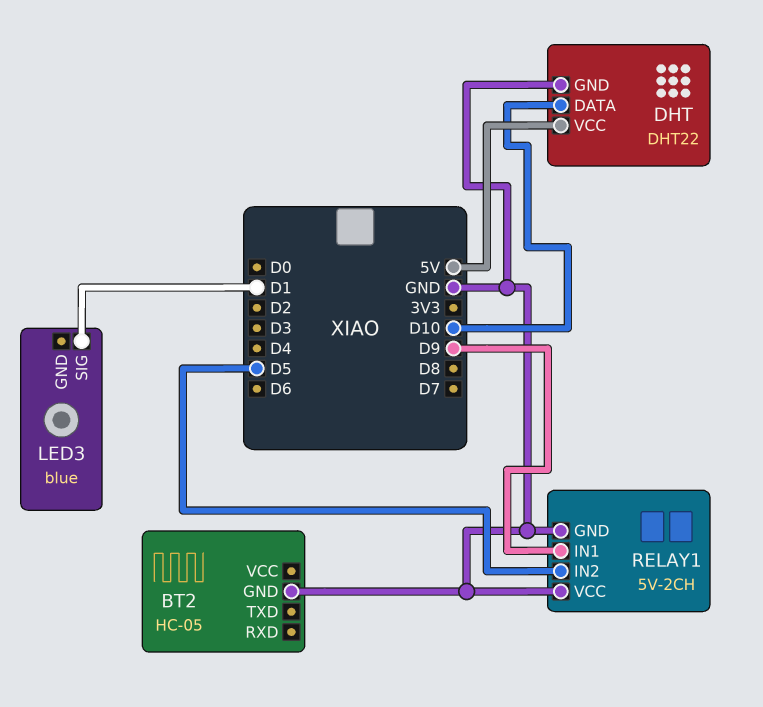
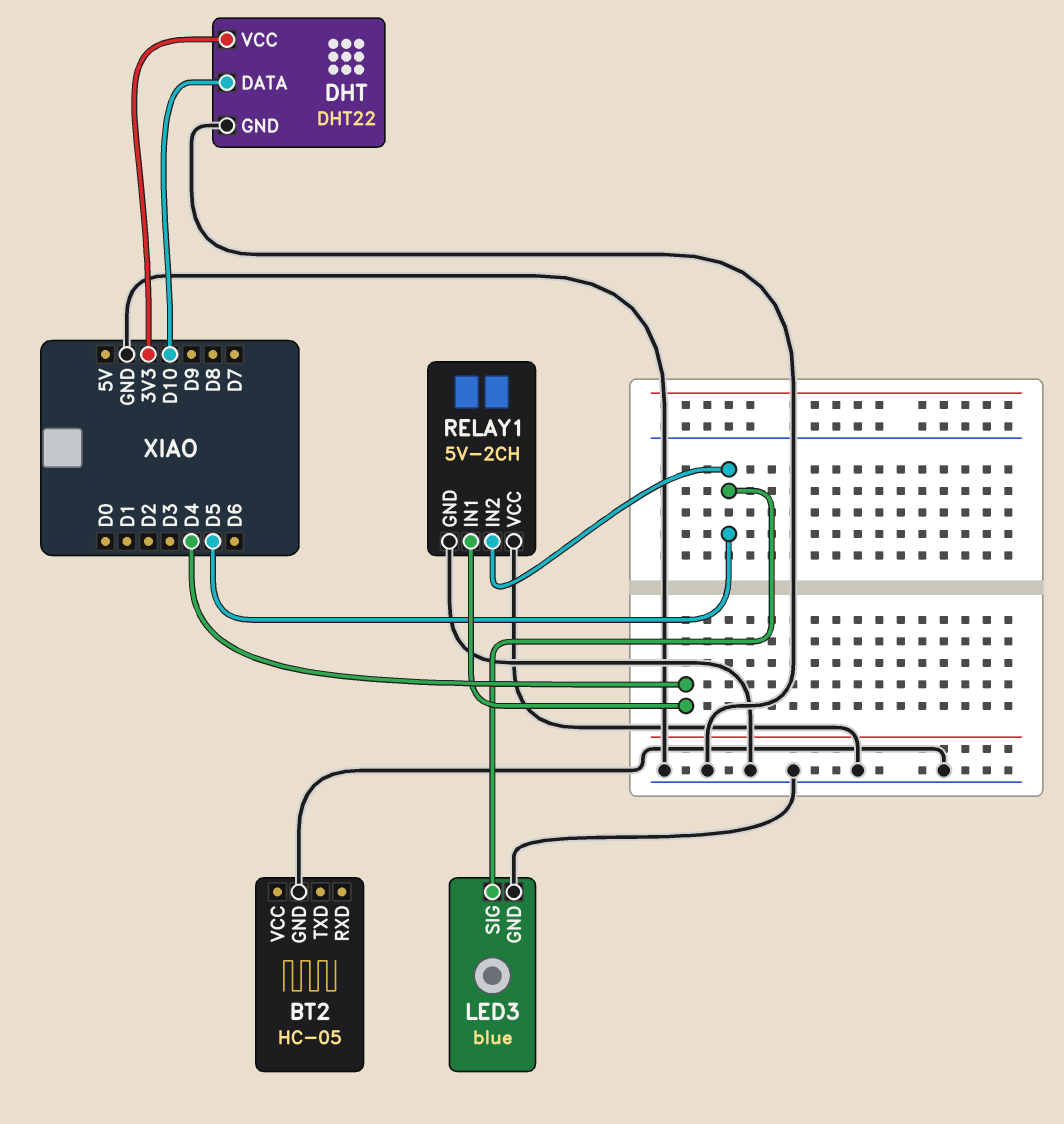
DHT pin VCC: 5V -> 3V3
LED3 pin GND: none -> GND
LED3 pin SIG: D1 -> D5
RELAY1 pin IN1: D9 -> D4

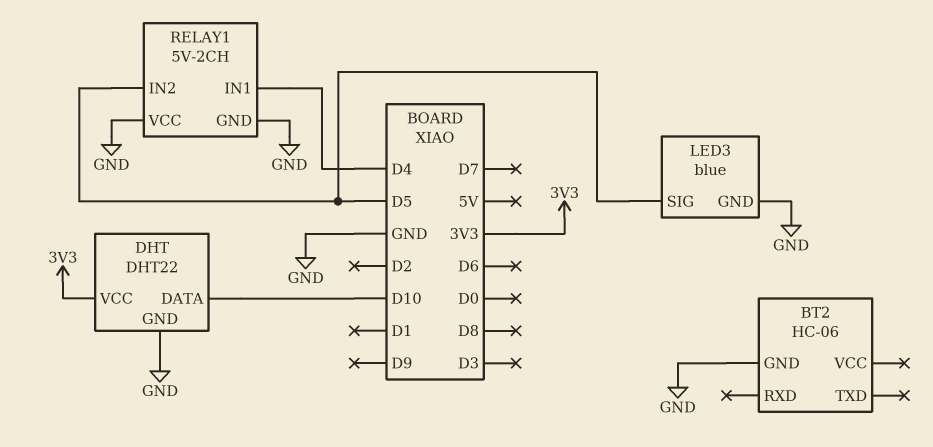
BT2: HC-05 -> HC-06

